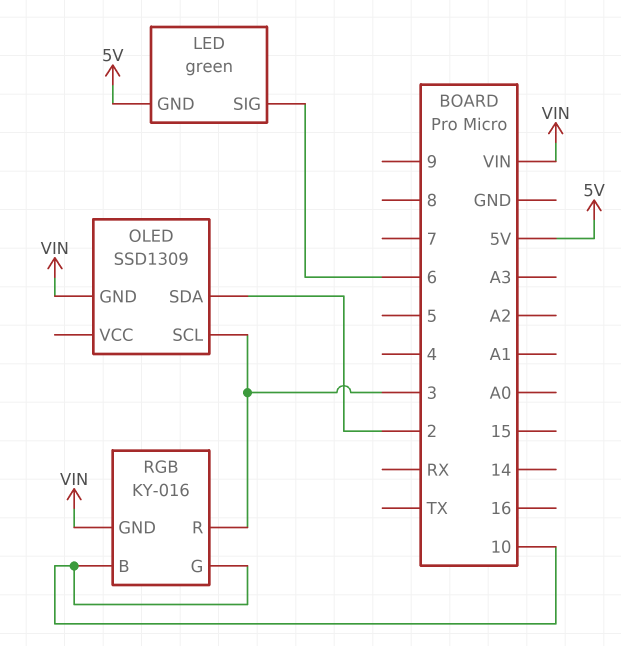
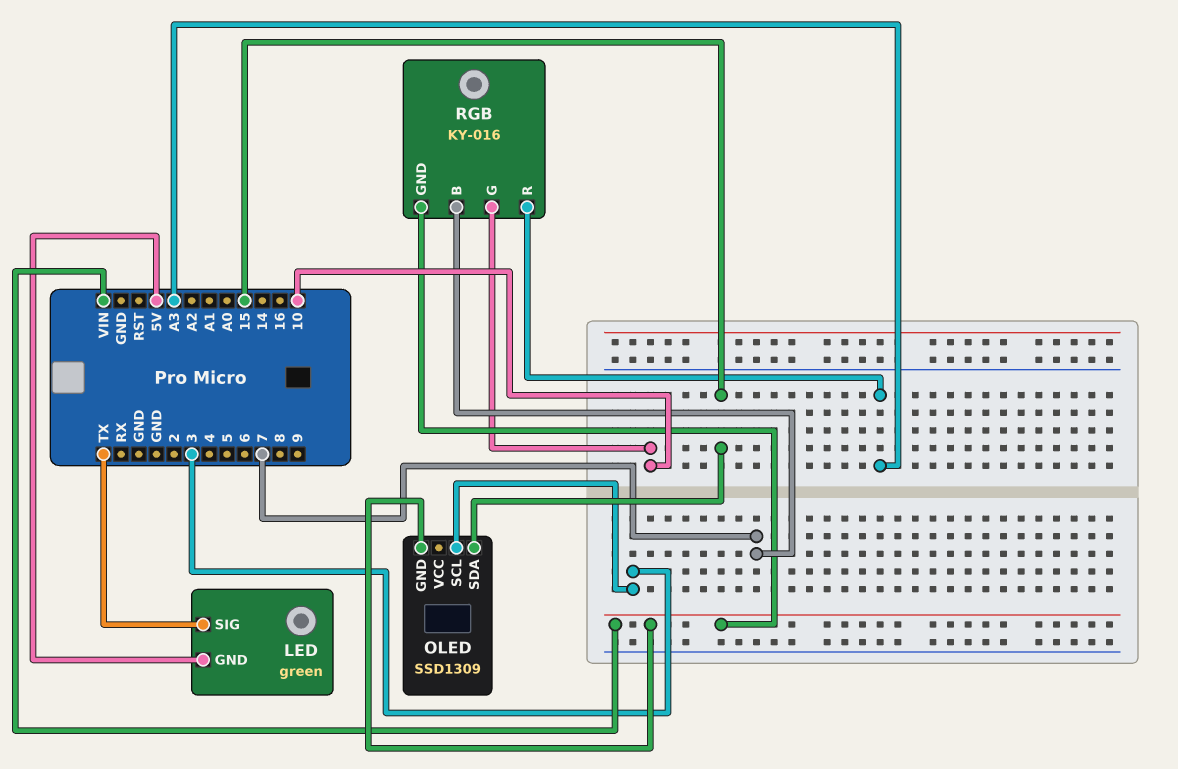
LED pin SIG: 6 -> TX
OLED pin SDA: 2 -> 15
RGB pin B: 10 -> 7
RGB pin R: 3 -> A3

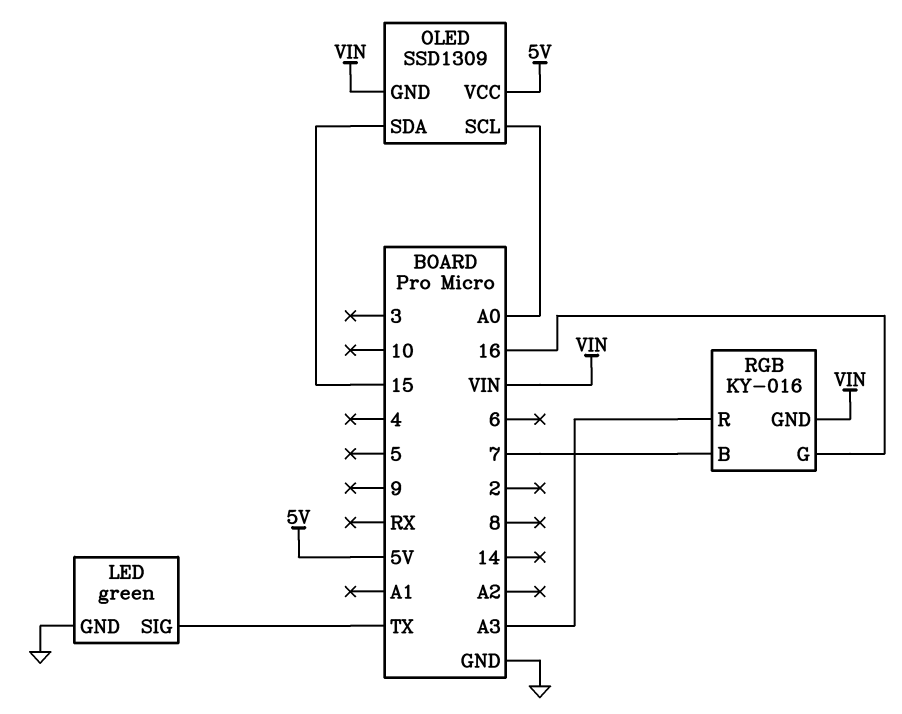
LED pin GND: 5V -> GND
OLED pin SCL: 3 -> A0
OLED pin VCC: none -> 5V
RGB pin G: 10 -> 16

